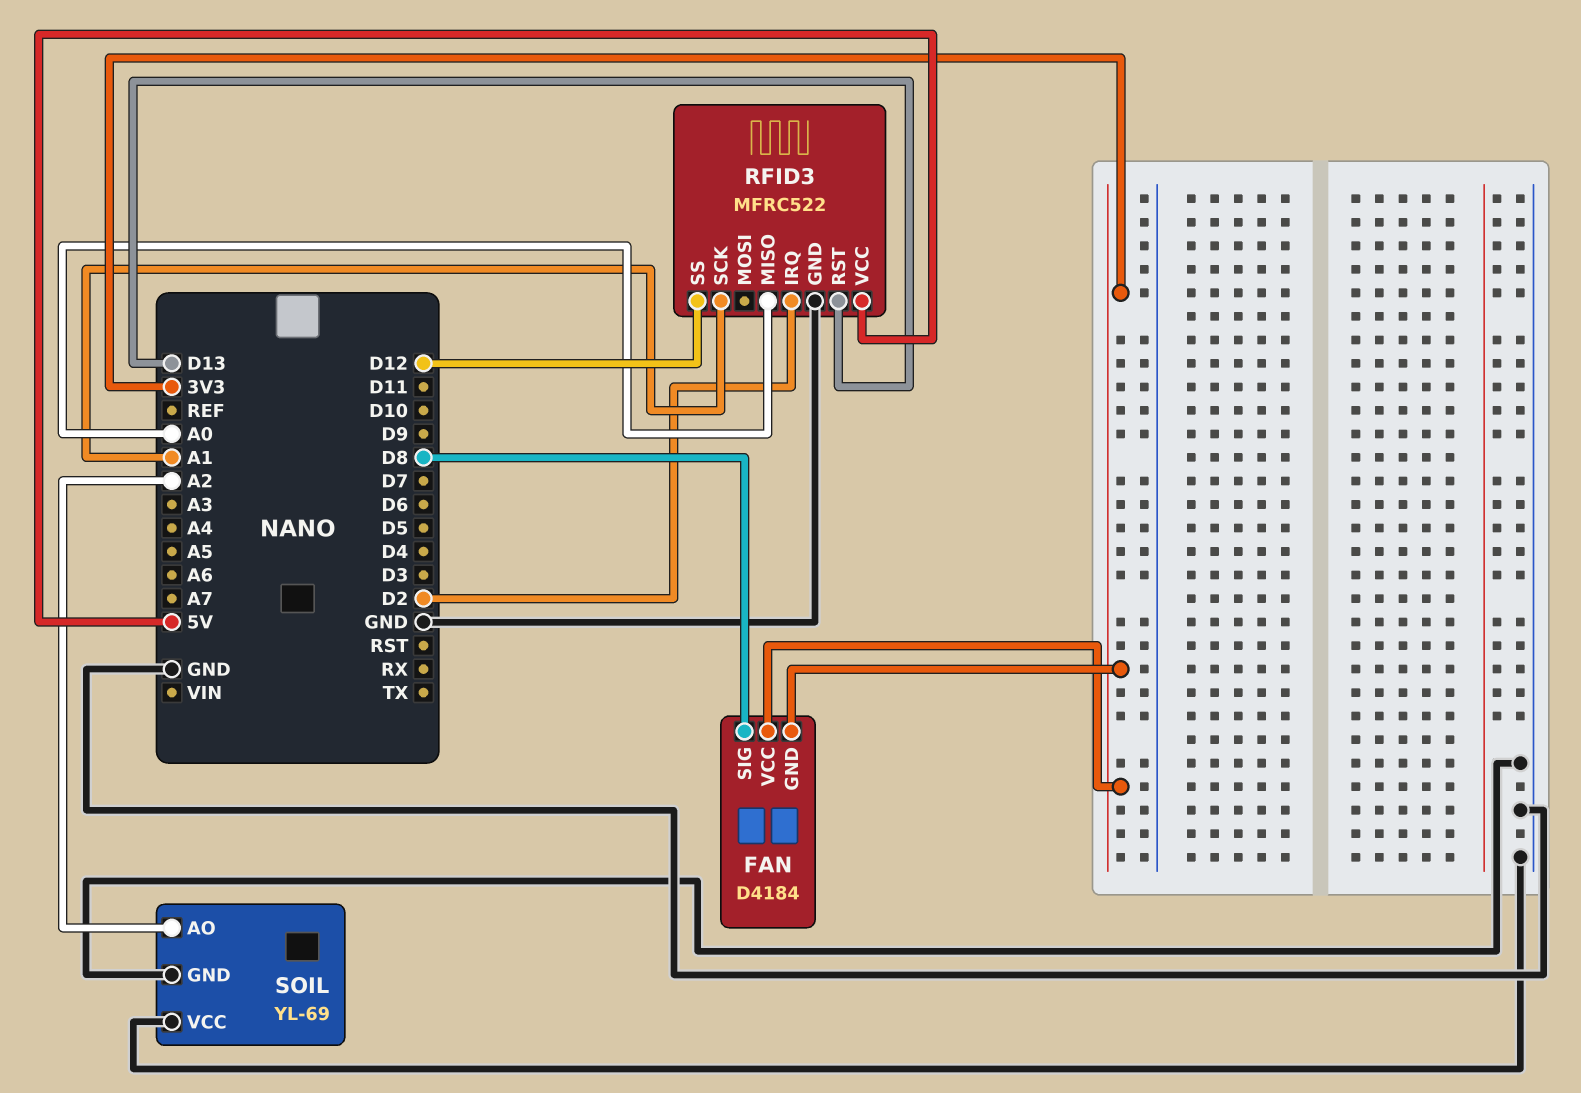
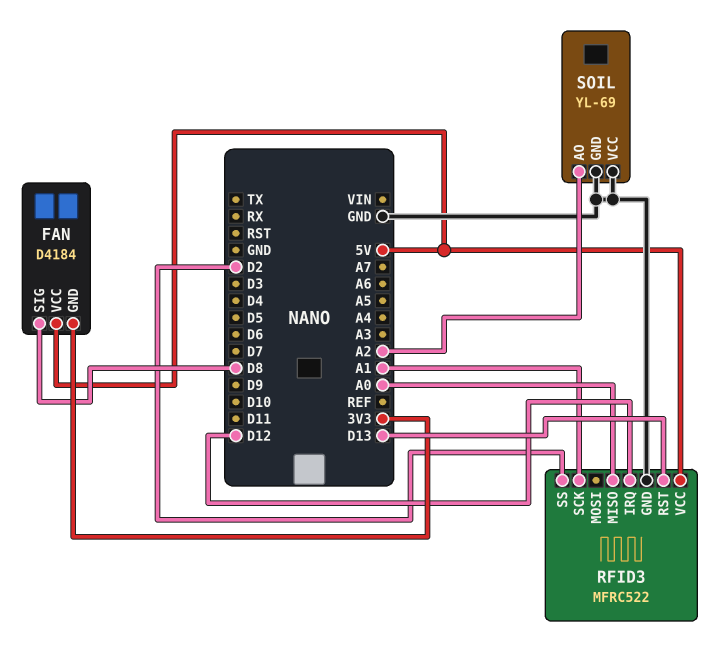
FAN pin VCC: 3V3 -> 5V
RFID3 pin IRQ: D2 -> D12
RFID3 pin SS: D12 -> D2

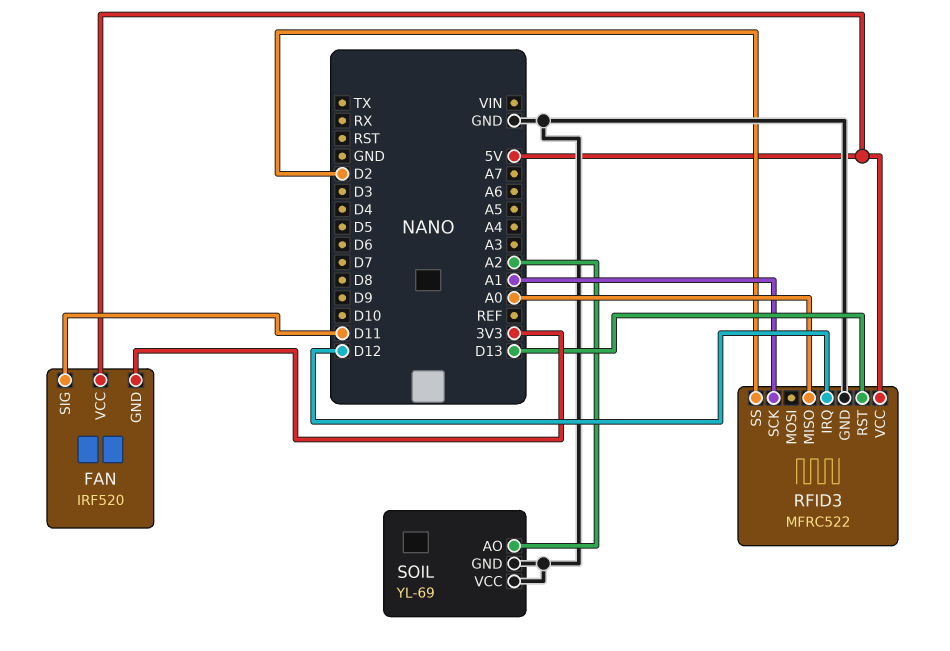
FAN: D4184 -> IRF520
FAN pin SIG: D8 -> D11

